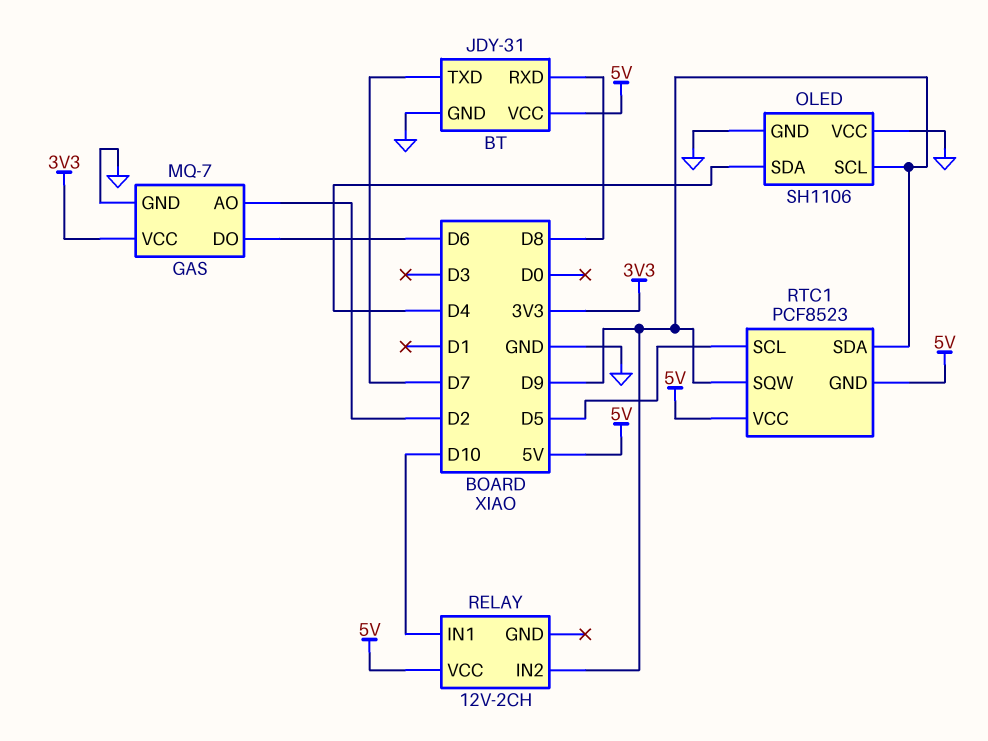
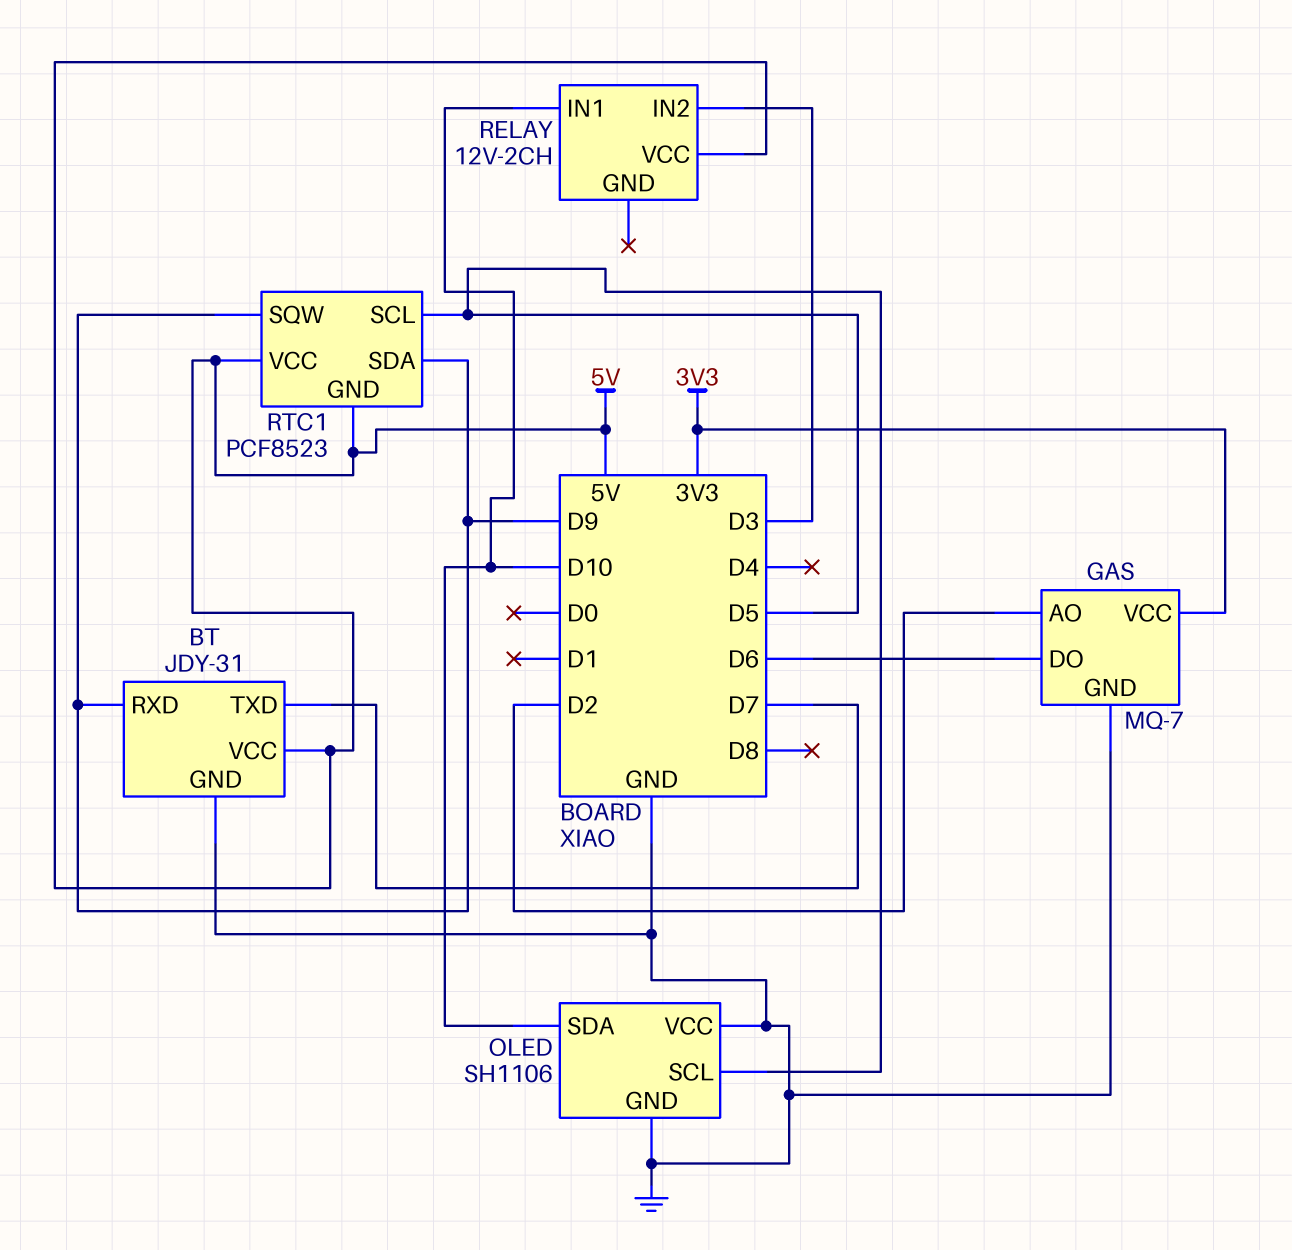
BT pin RXD: D8 -> D9
OLED pin SCL: D9 -> D5
OLED pin SDA: D4 -> D10
RELAY pin IN2: D9 -> D3

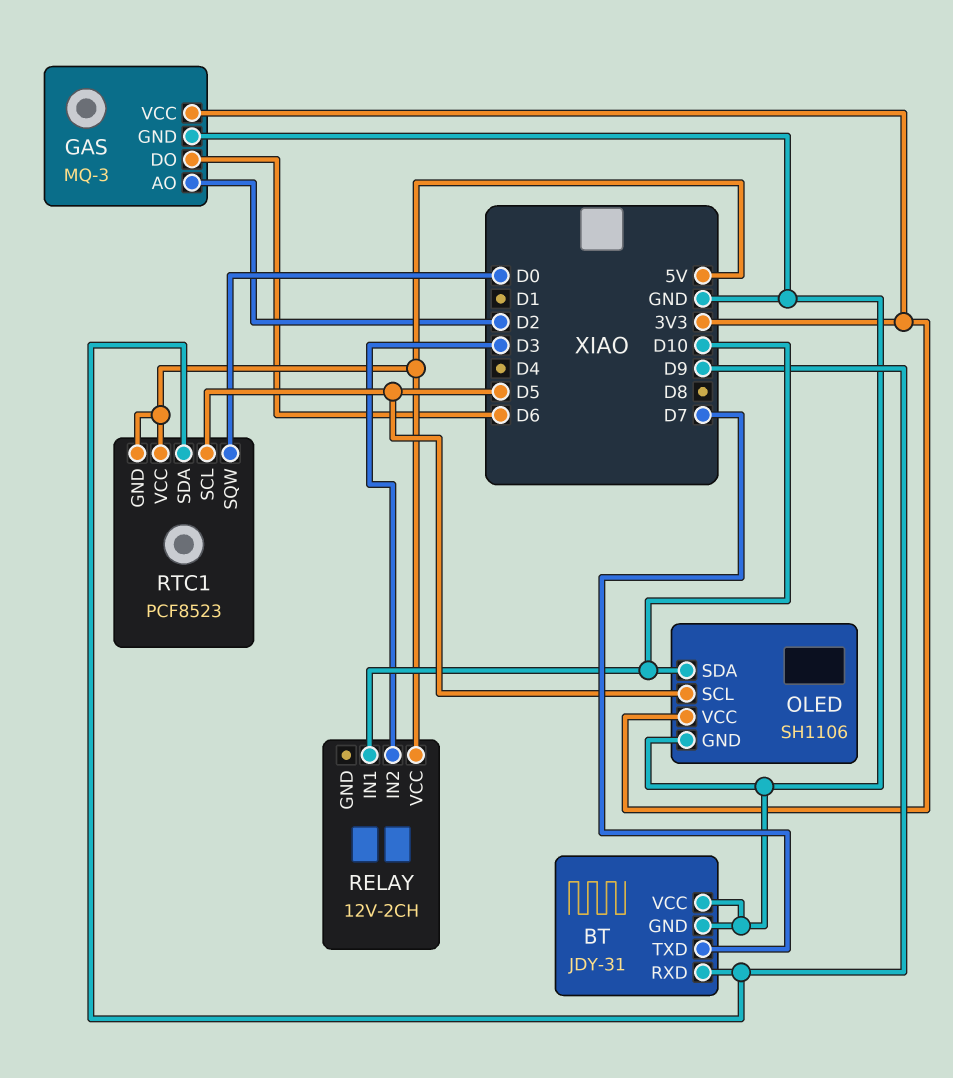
BT pin VCC: 5V -> GND
GAS: MQ-7 -> MQ-3
OLED pin VCC: GND -> 3V3
RTC1 pin SQW: D9 -> D0

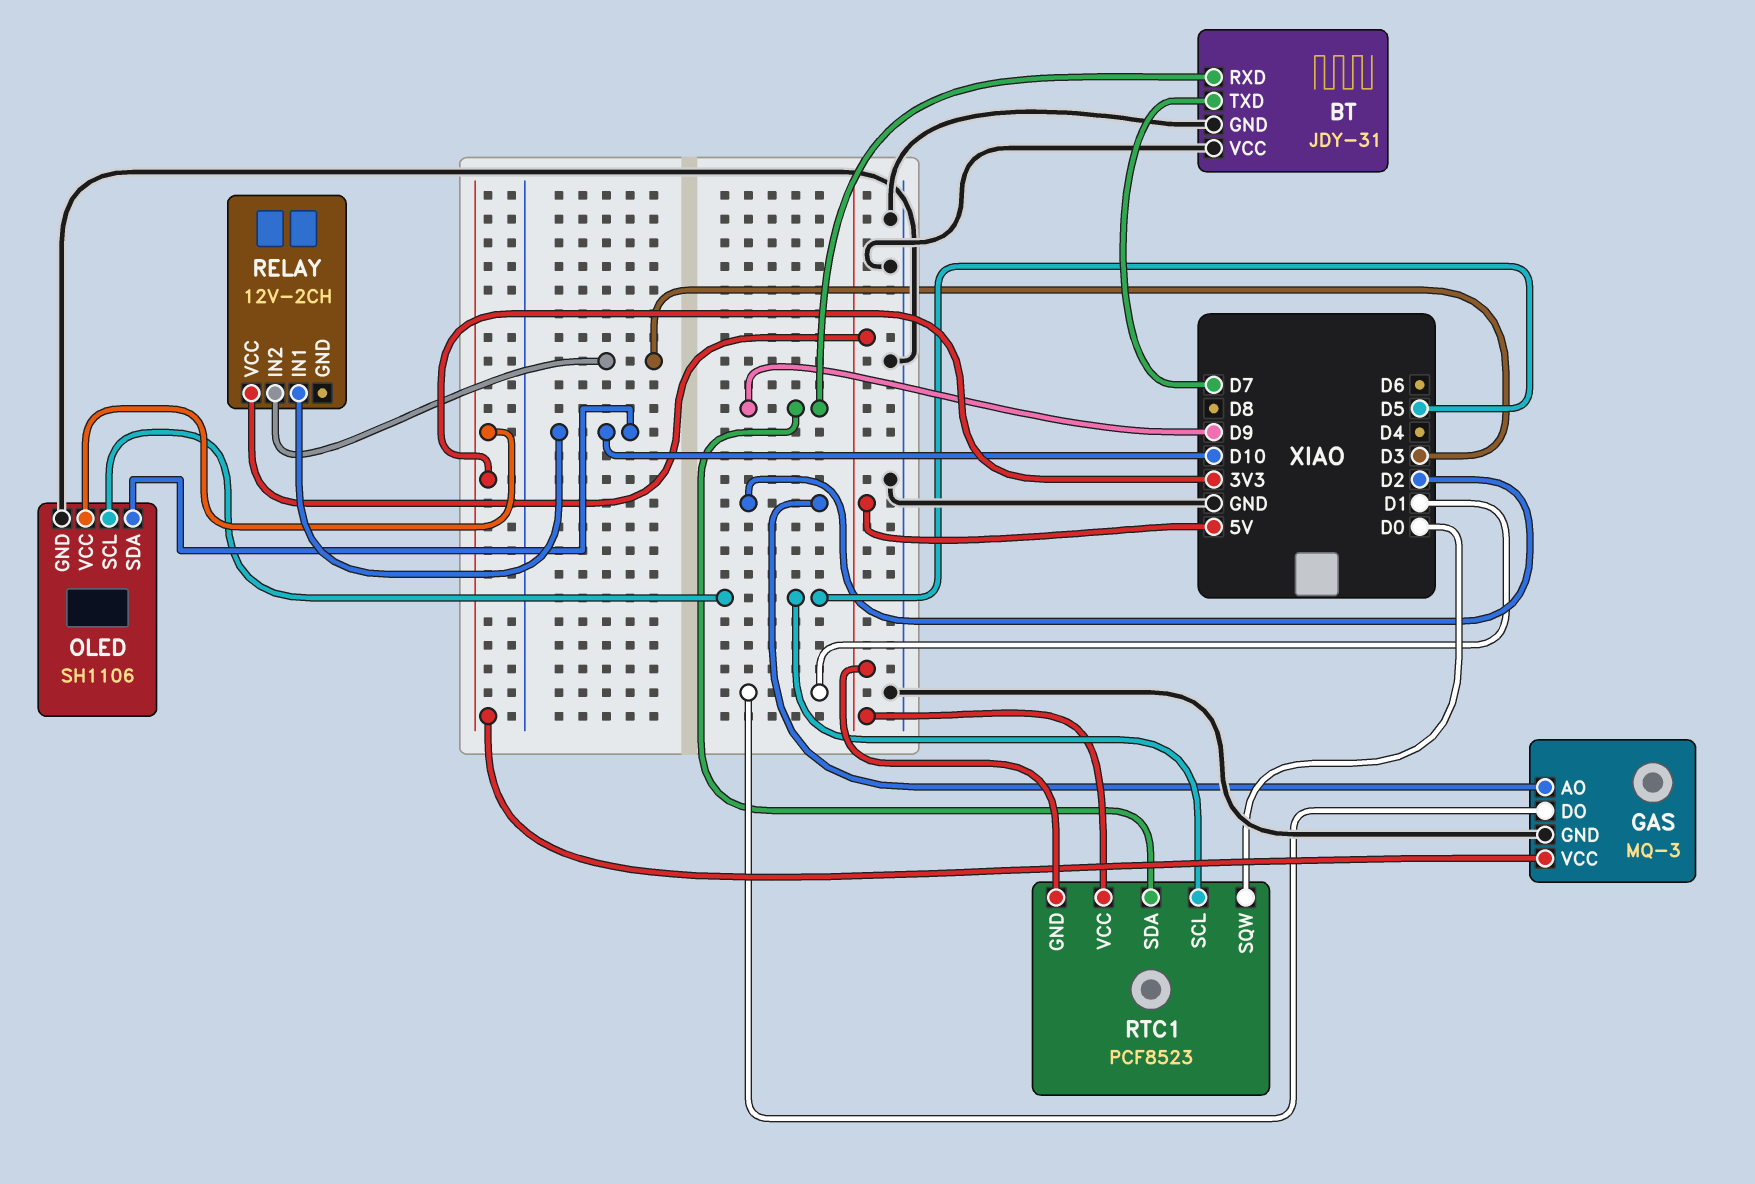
GAS pin DO: D6 -> D1

